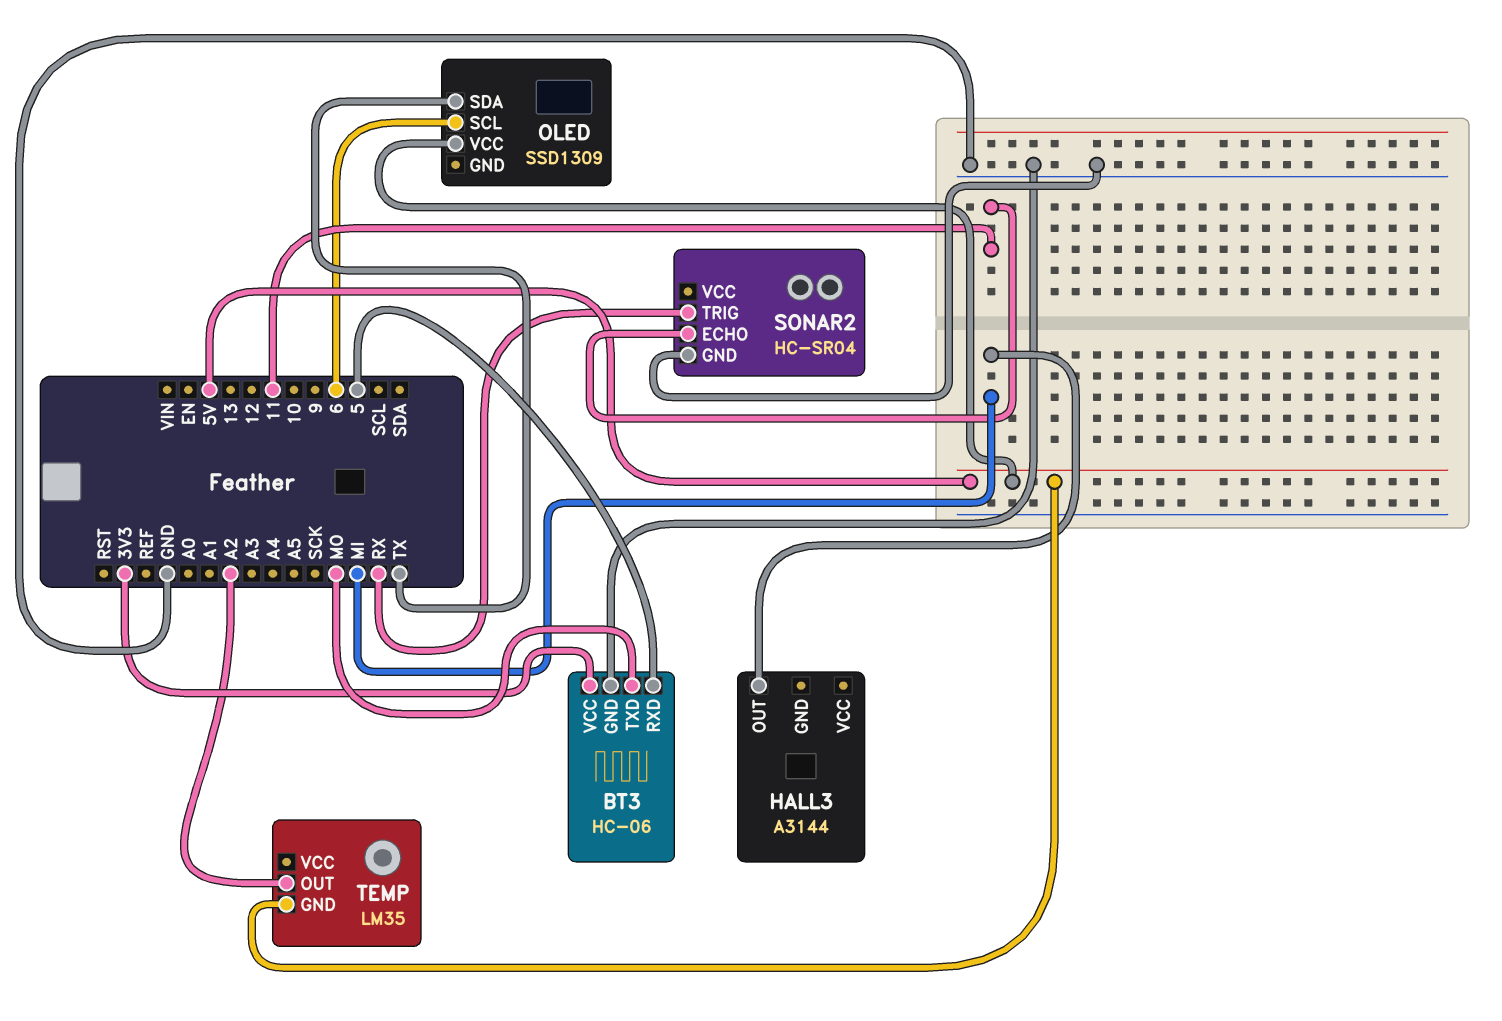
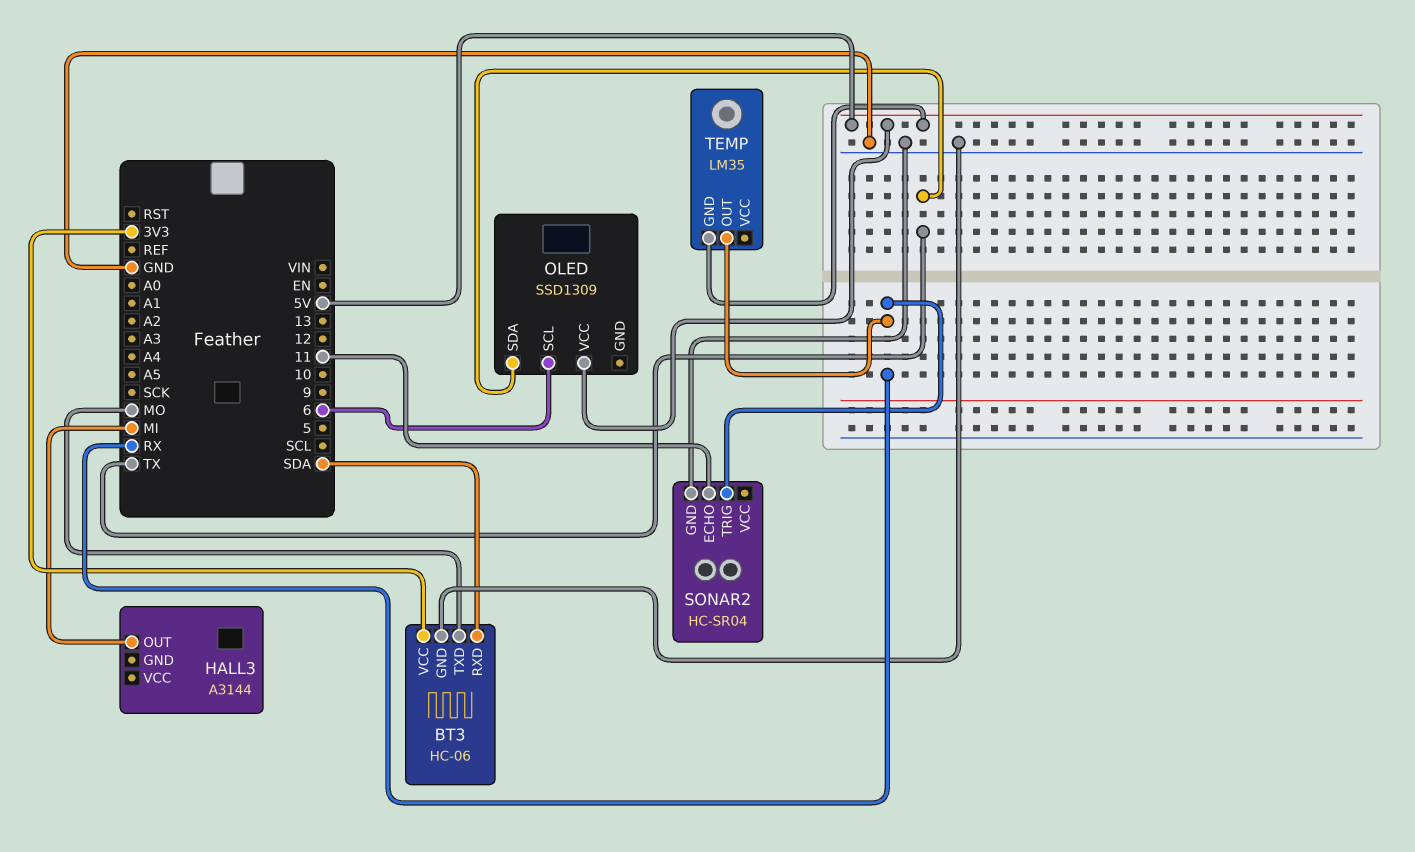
BT3 pin RXD: 5 -> SDA
TEMP pin OUT: A2 -> RX

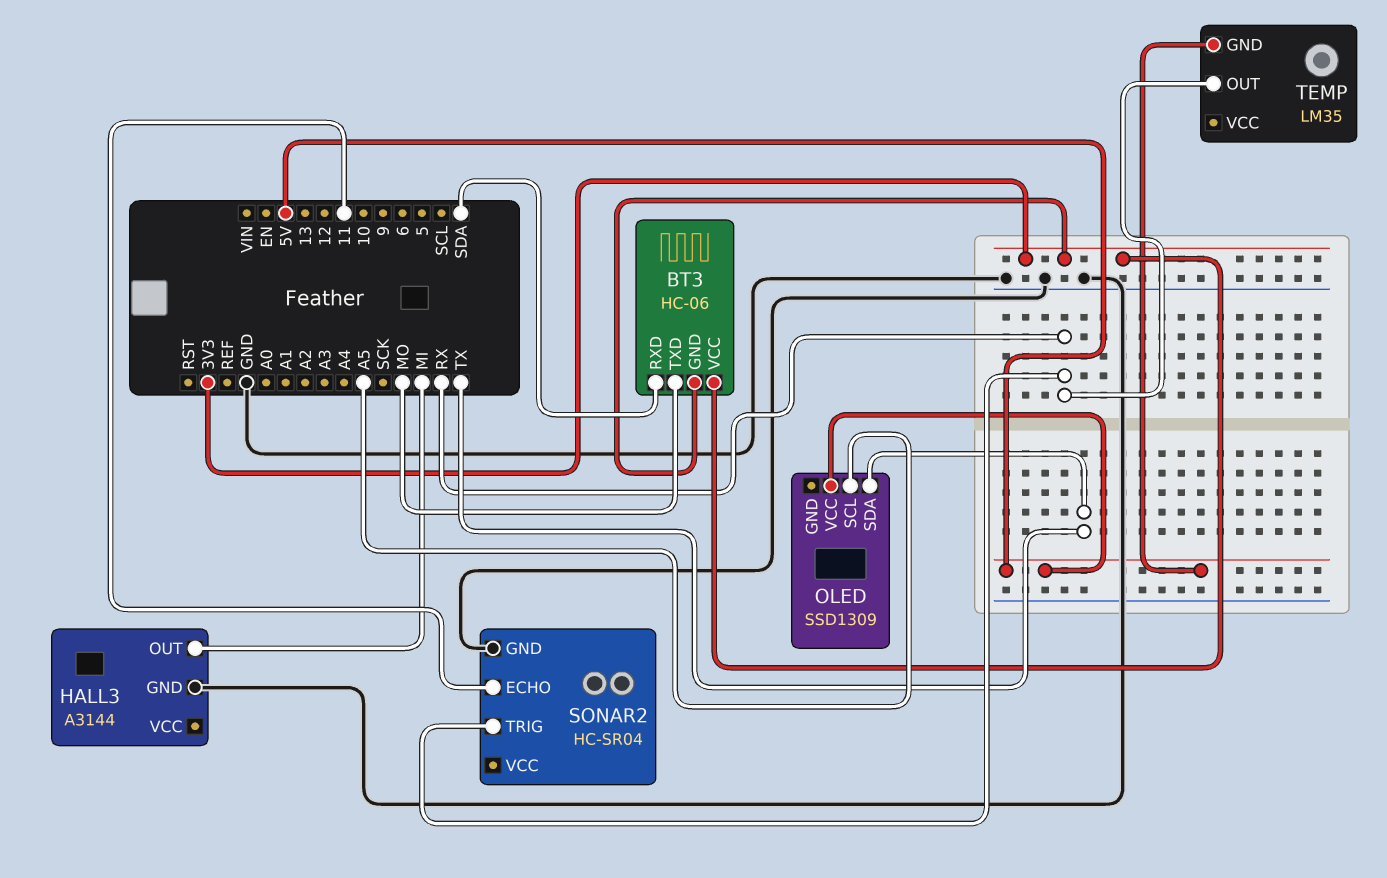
BT3 pin GND: GND -> 3V3
HALL3 pin GND: none -> GND
OLED pin SCL: 6 -> A5

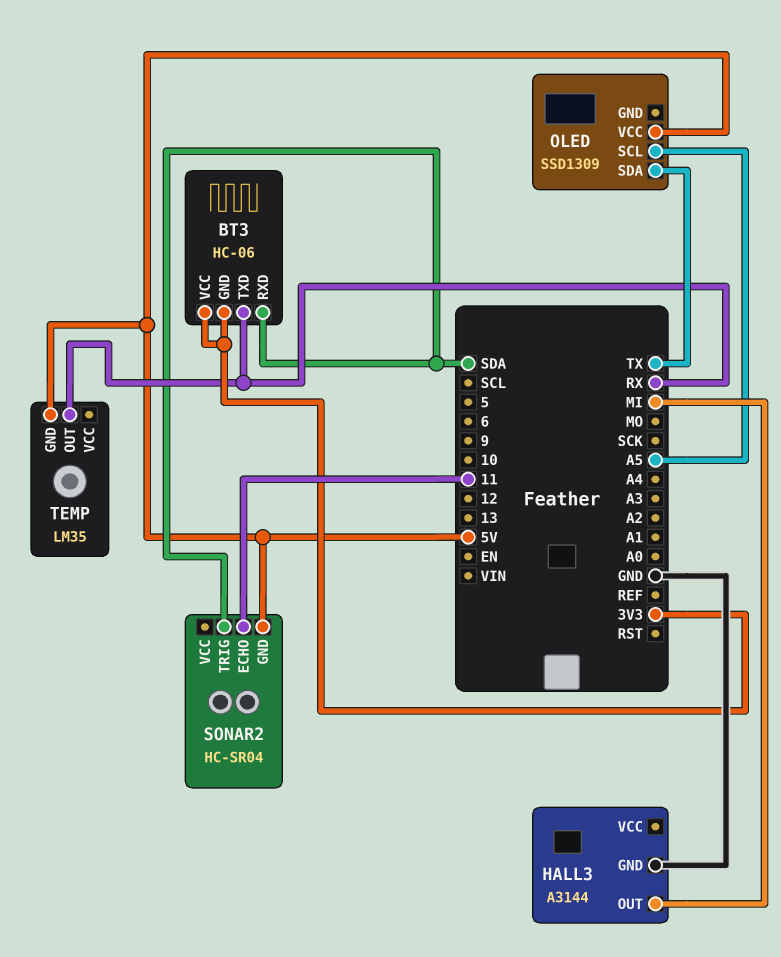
BT3 pin TXD: MO -> RX
SONAR2 pin GND: GND -> 5V
SONAR2 pin TRIG: RX -> SDA

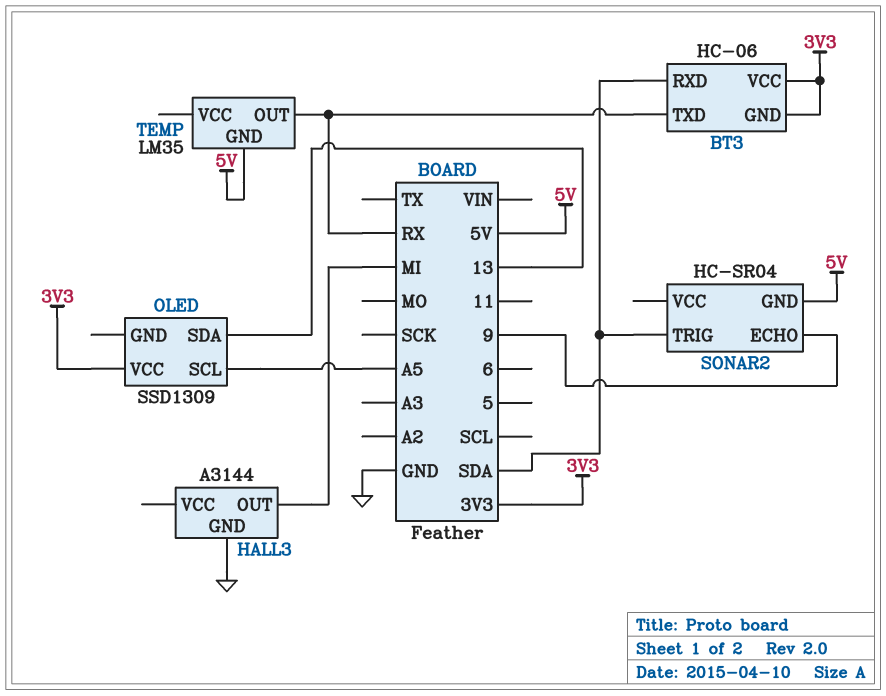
OLED pin SDA: TX -> 13
OLED pin VCC: 5V -> 3V3
SONAR2 pin ECHO: 11 -> 9

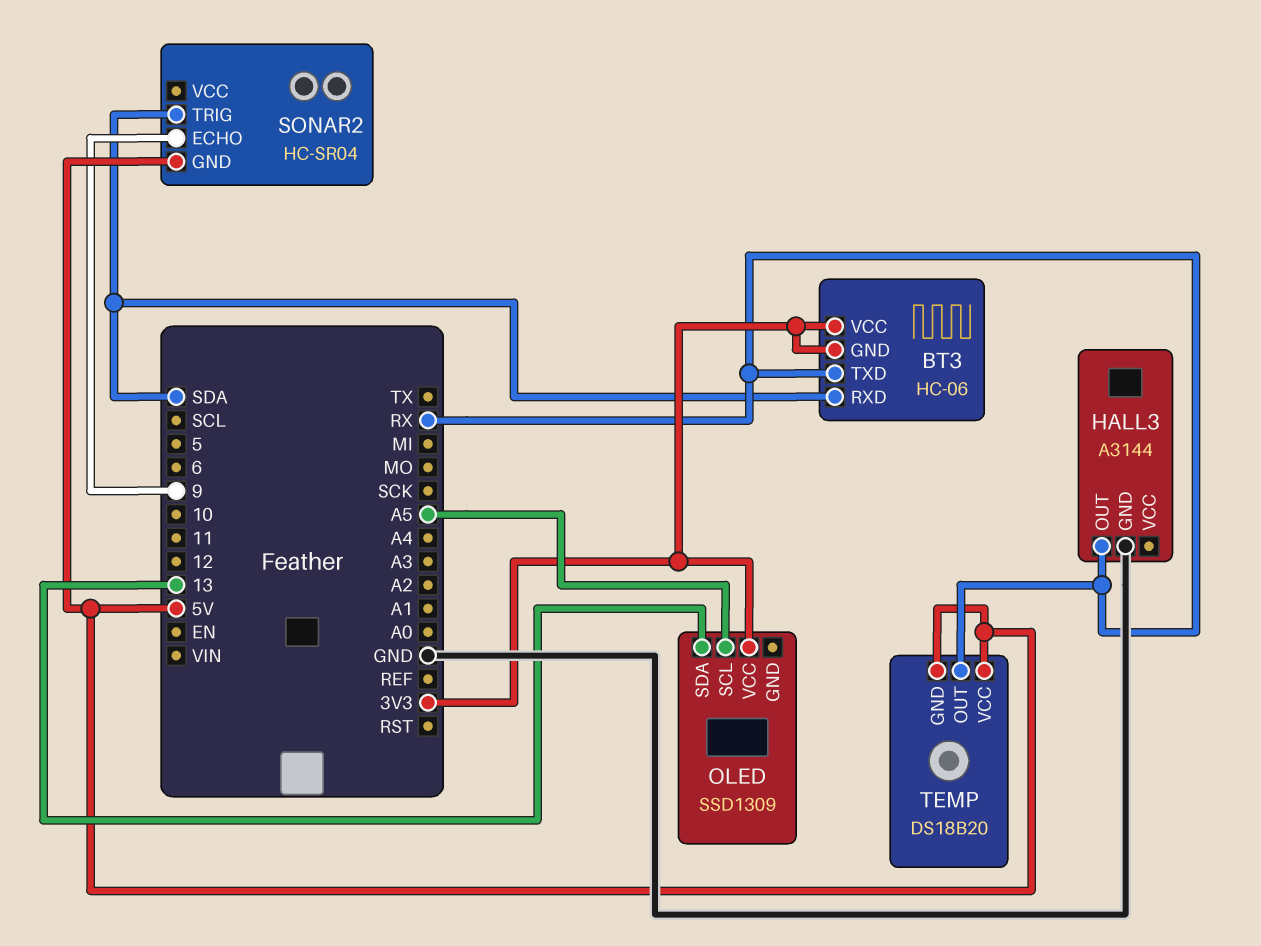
HALL3 pin OUT: MI -> RX
TEMP: LM35 -> DS18B20
TEMP pin VCC: none -> 5V

